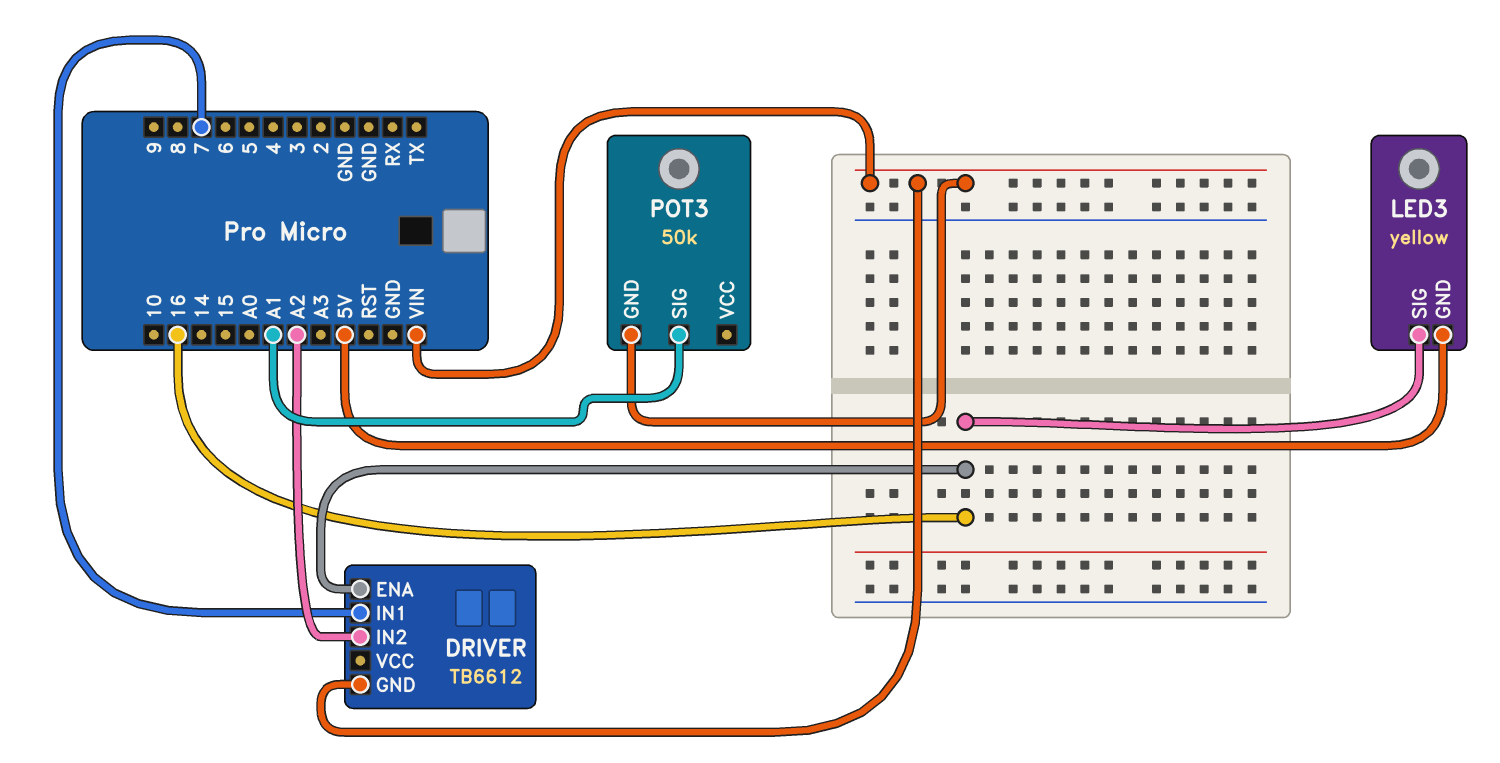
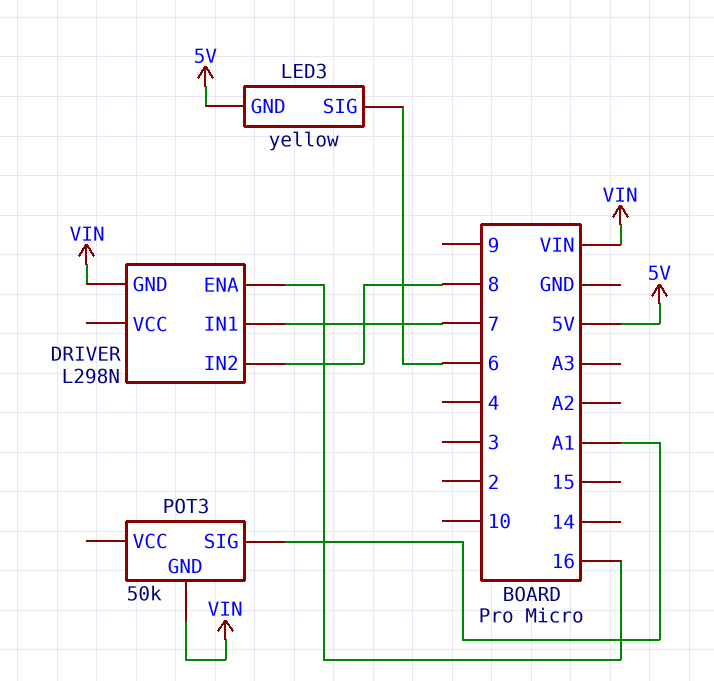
DRIVER: TB6612 -> L298N
DRIVER pin IN2: A2 -> 8
LED3 pin SIG: 16 -> 6

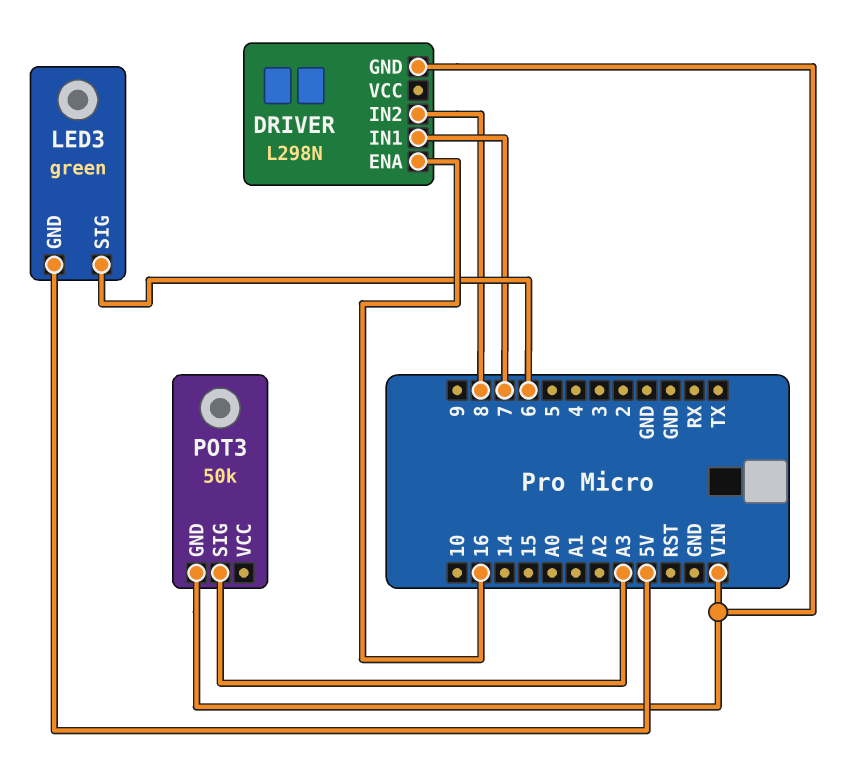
LED3: yellow -> green
POT3 pin SIG: A1 -> A3

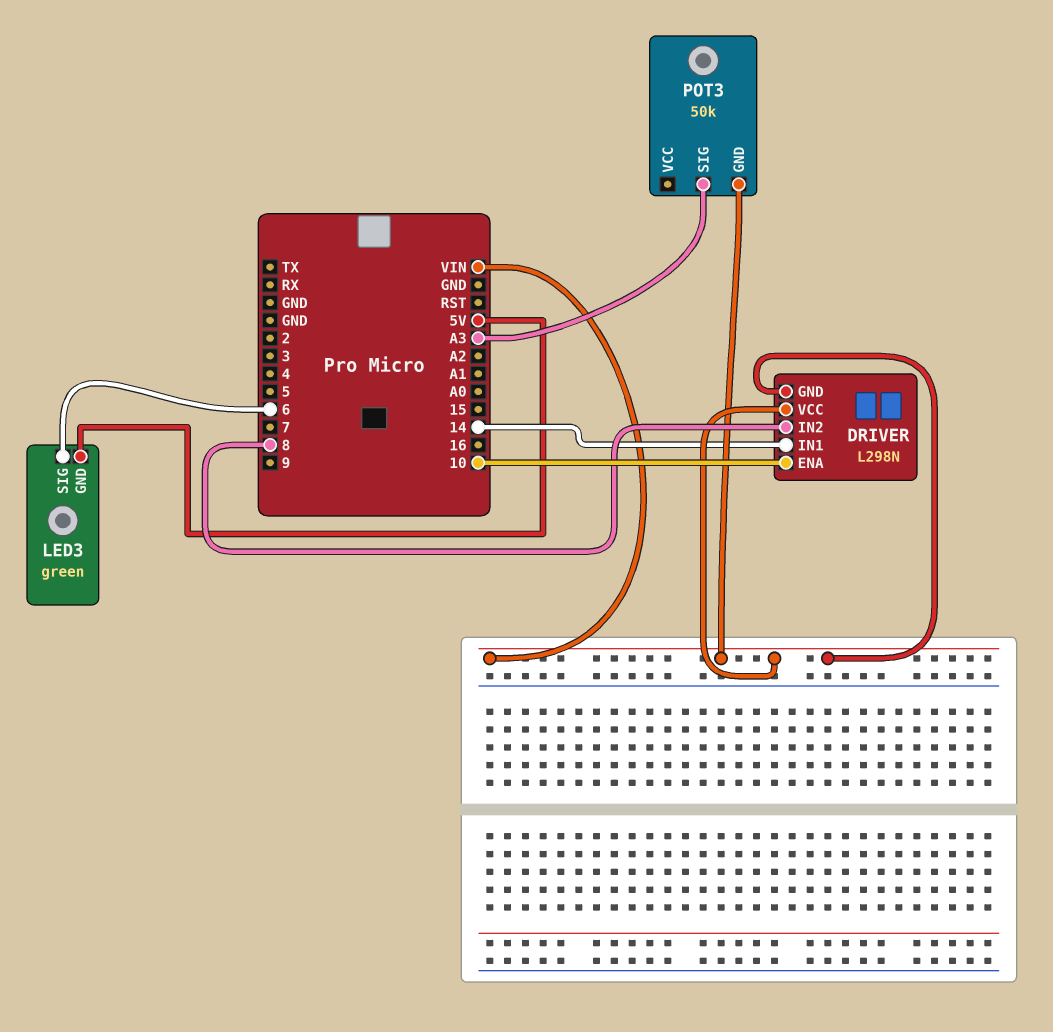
DRIVER pin ENA: 16 -> 10
DRIVER pin IN1: 7 -> 14
DRIVER pin VCC: none -> VIN

